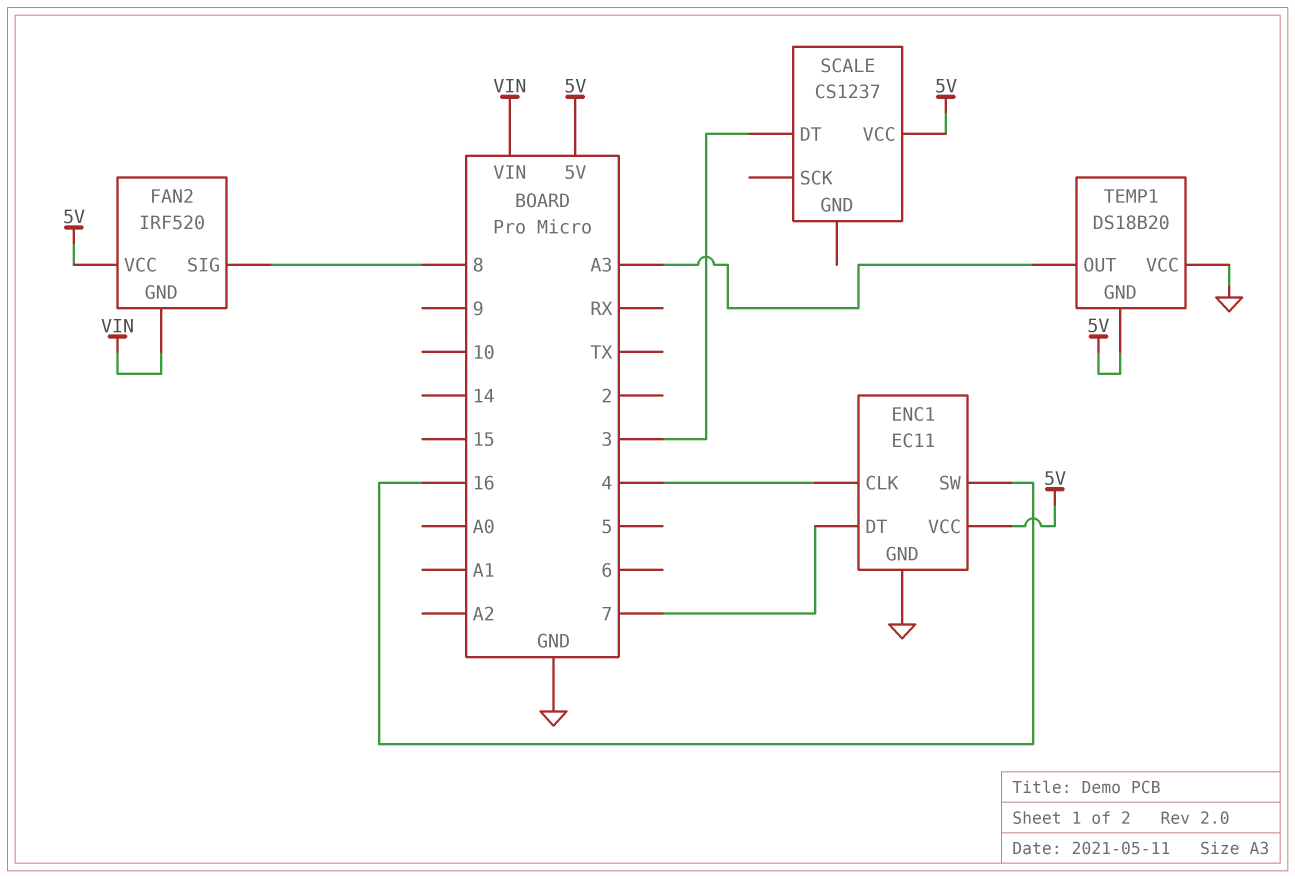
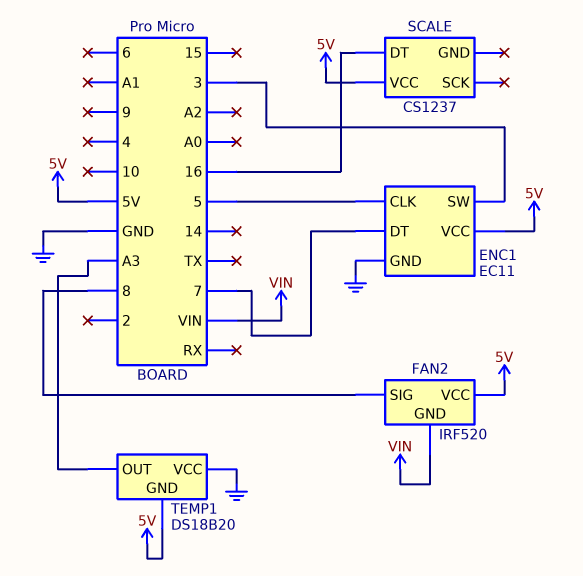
ENC1 pin CLK: 4 -> 5
ENC1 pin SW: 16 -> 3
SCALE pin DT: 3 -> 16

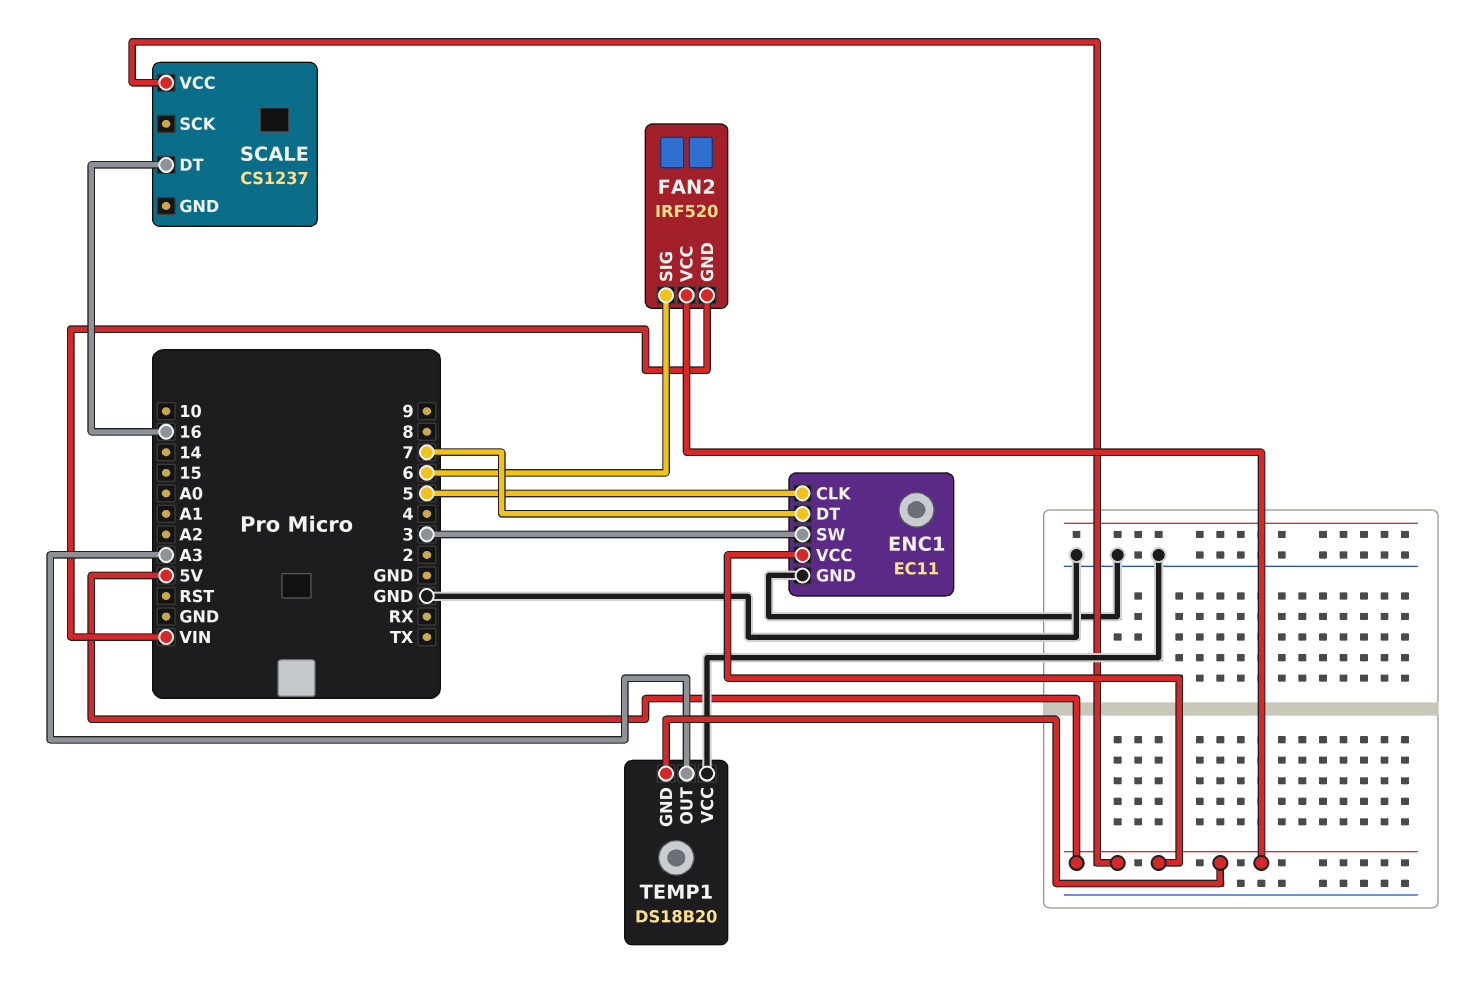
FAN2 pin SIG: 8 -> 6

